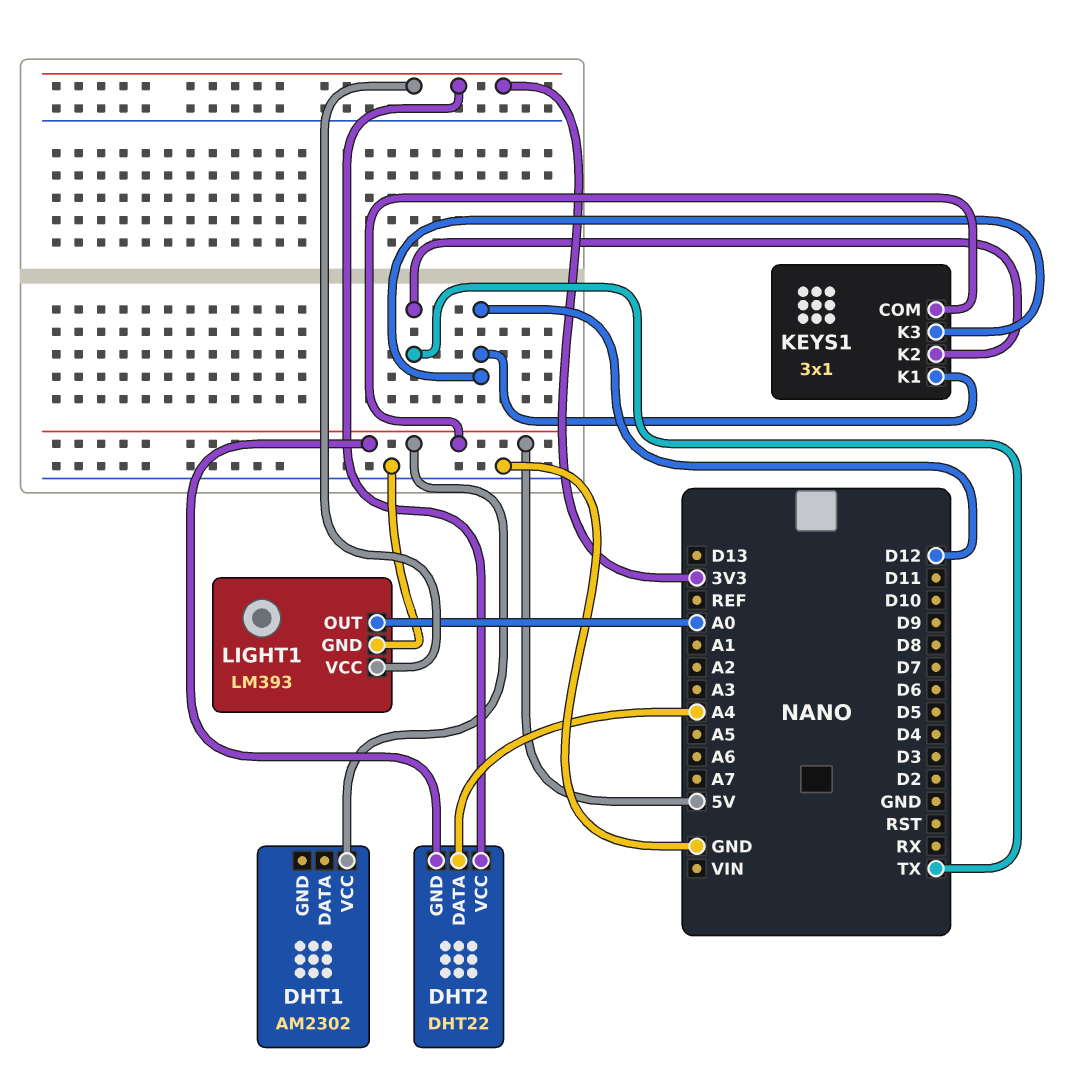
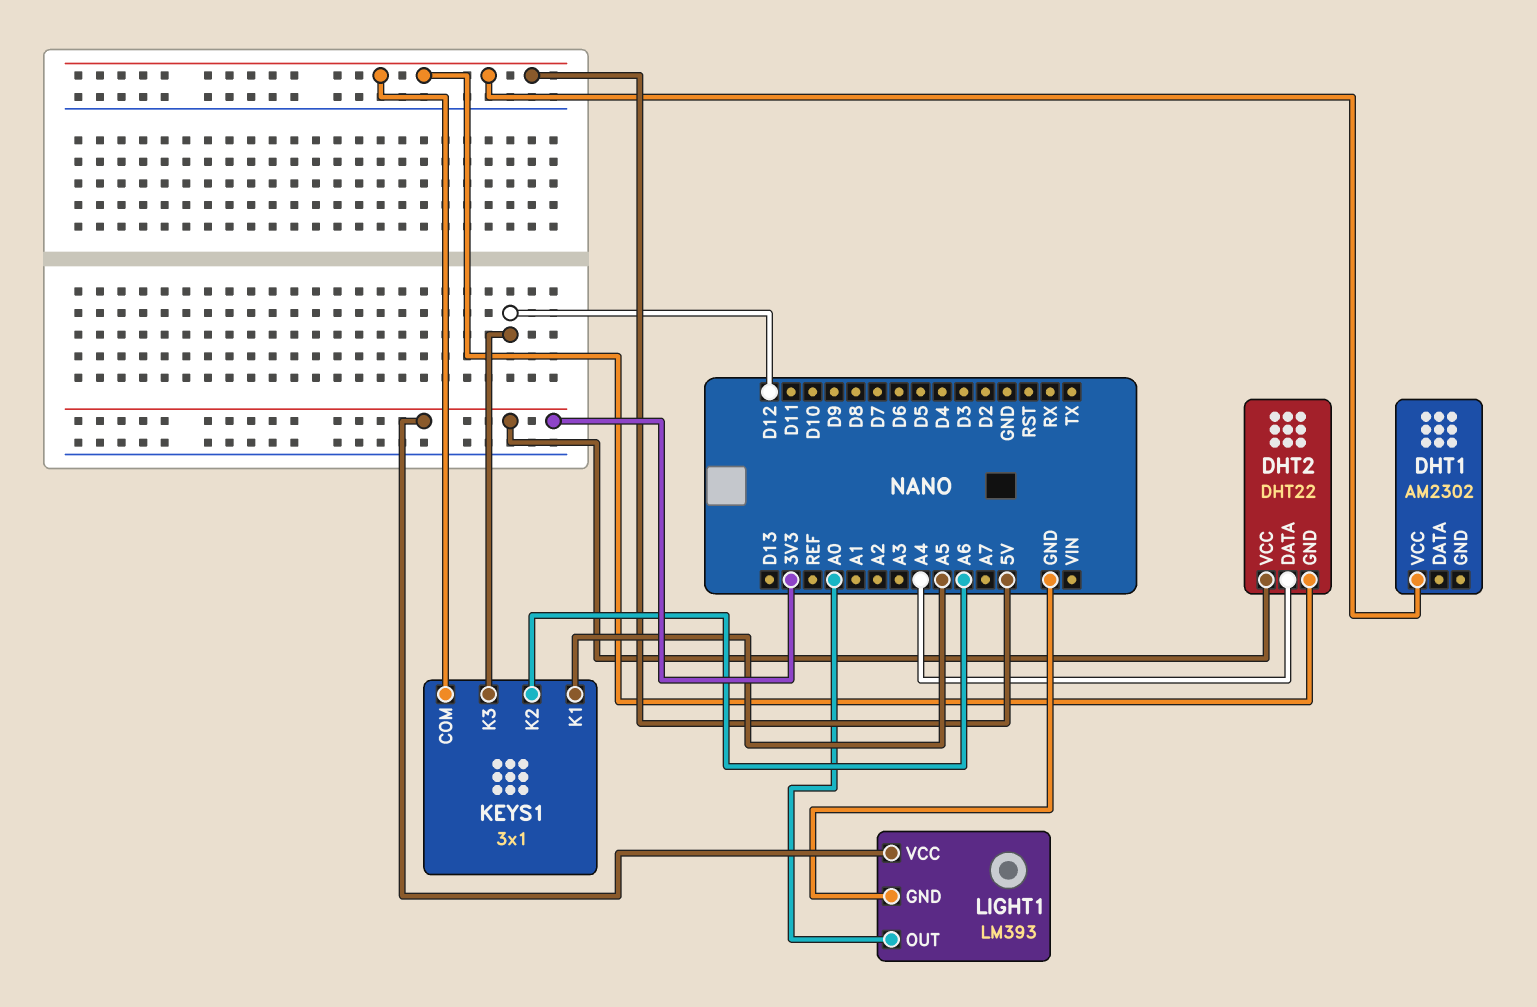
KEYS1 pin K1: D12 -> A5
KEYS1 pin K2: TX -> A6

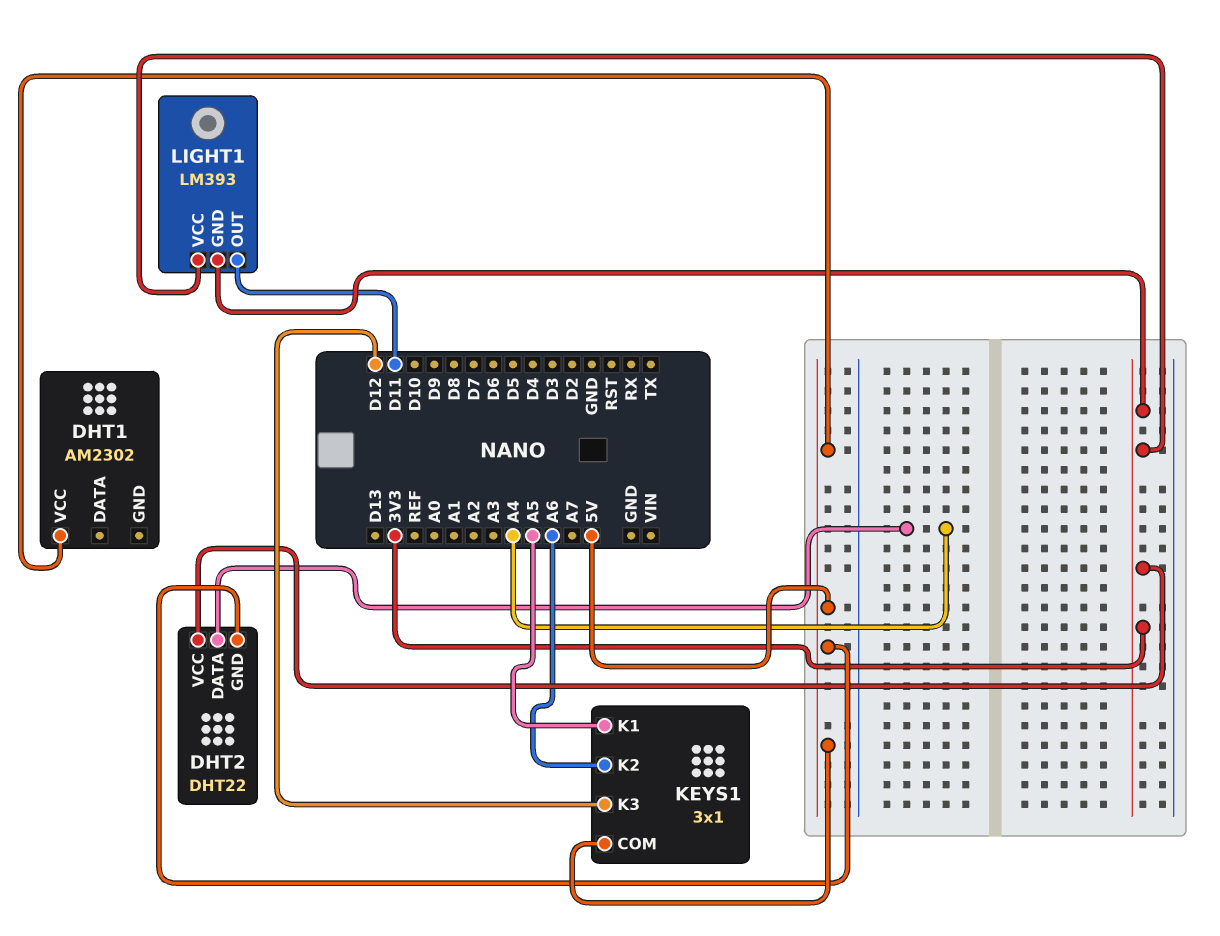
LIGHT1 pin GND: GND -> 3V3
LIGHT1 pin OUT: A0 -> D11

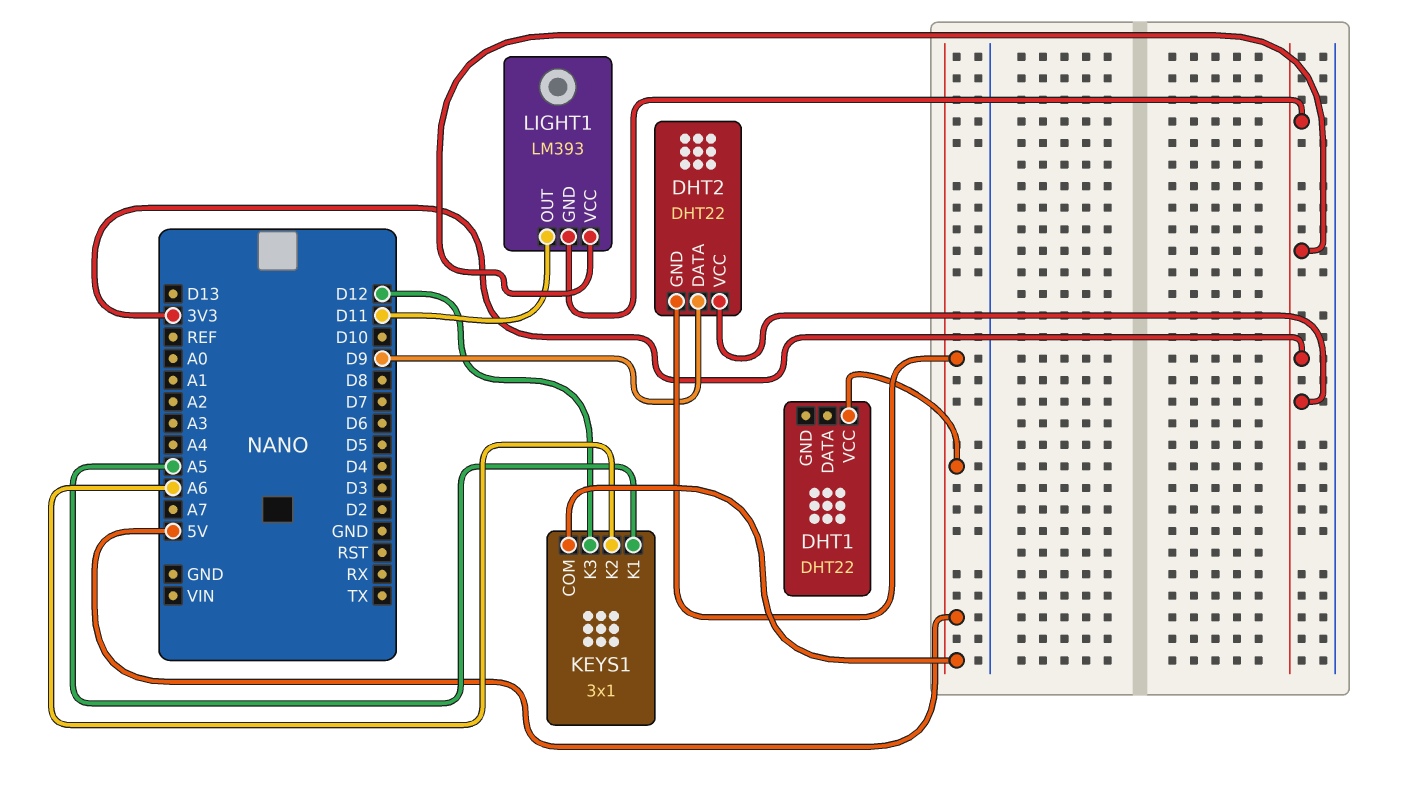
DHT1: AM2302 -> DHT22
DHT2 pin DATA: A4 -> D9

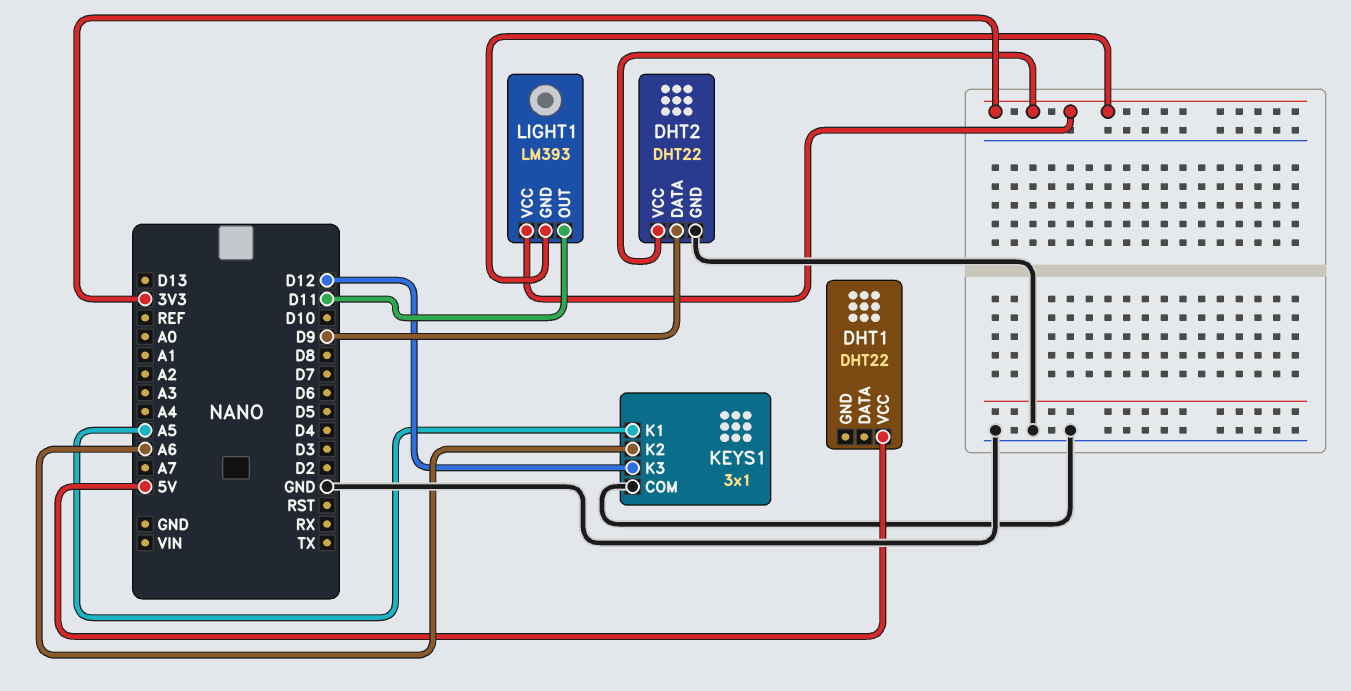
DHT2 pin GND: 5V -> GND
KEYS1 pin COM: 5V -> GND

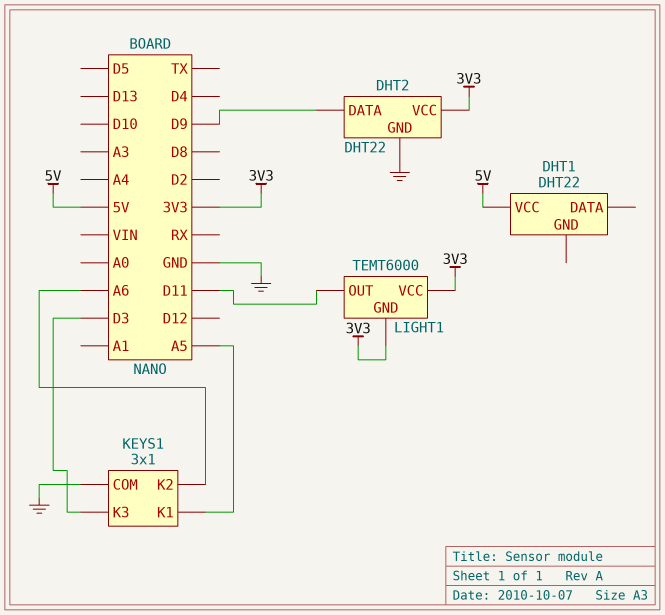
KEYS1 pin K3: D12 -> D3
LIGHT1: LM393 -> TEMT6000

